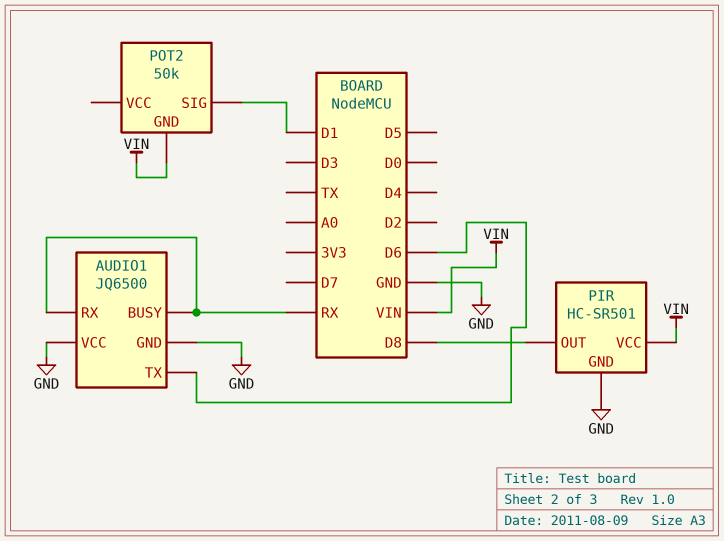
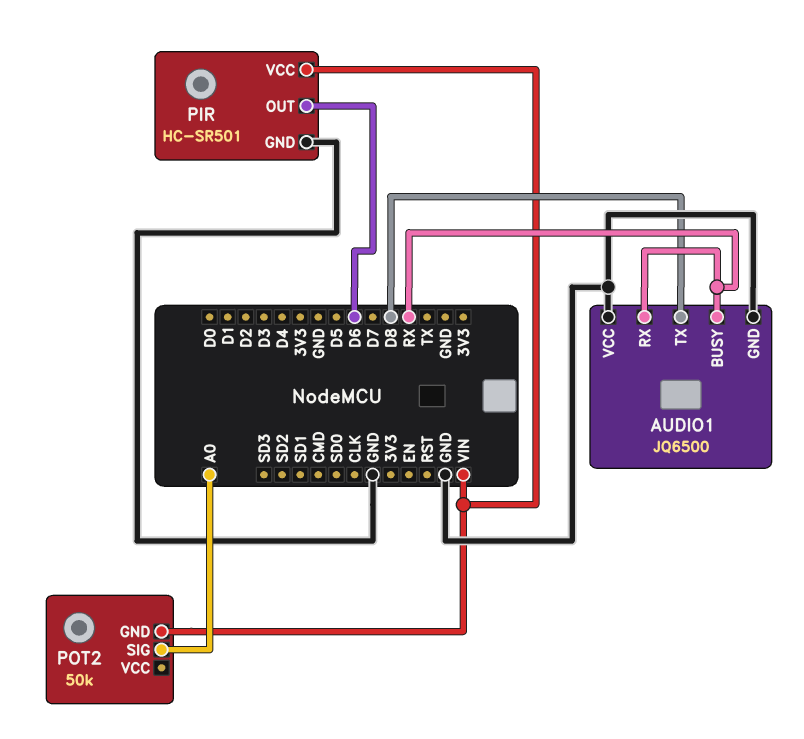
AUDIO1 pin TX: D6 -> D8
PIR pin OUT: D8 -> D6
POT2 pin SIG: D1 -> A0

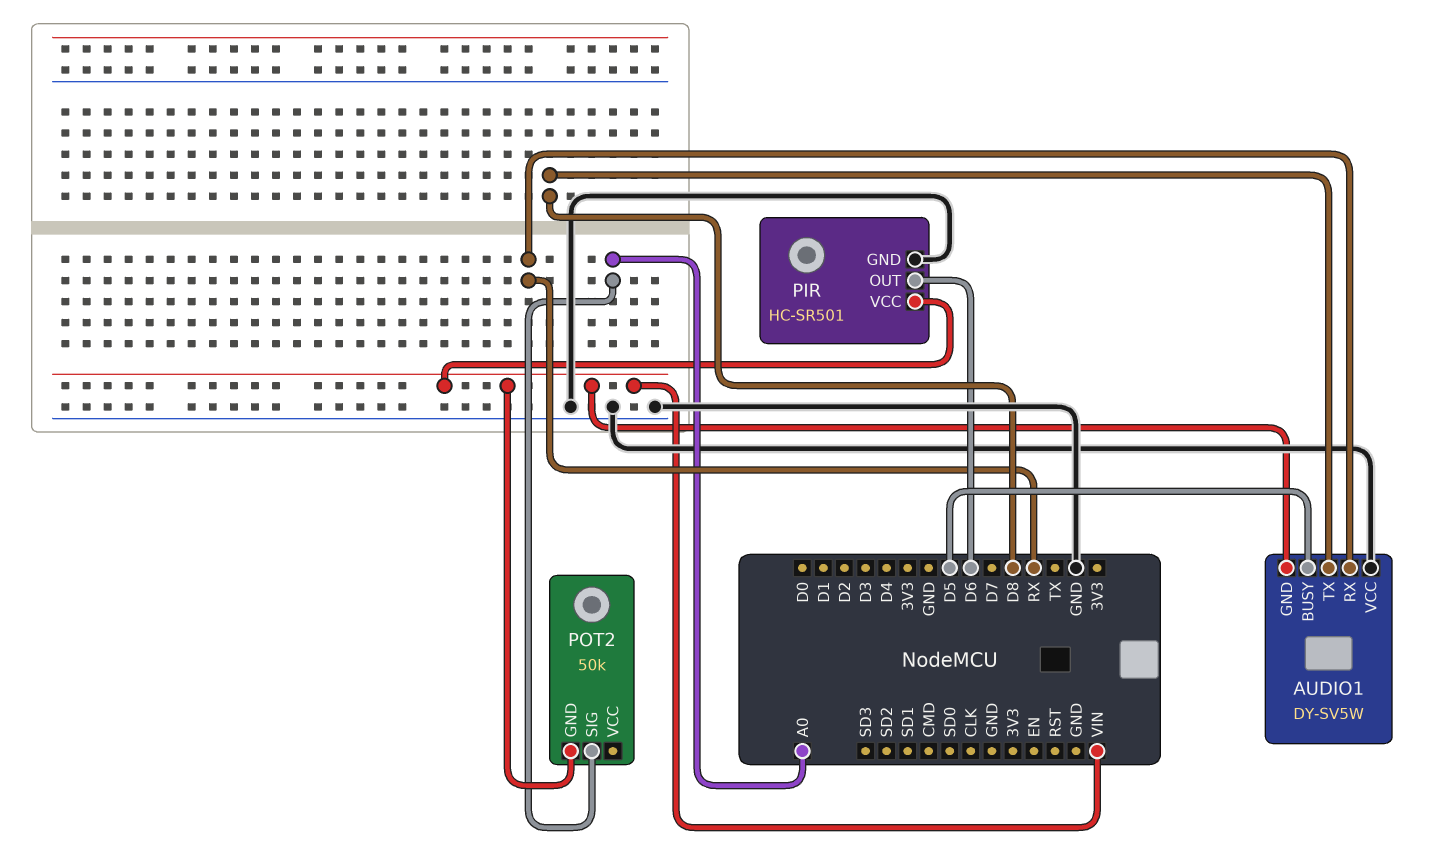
AUDIO1: JQ6500 -> DY-SV5W
AUDIO1 pin BUSY: RX -> D5
AUDIO1 pin GND: GND -> VIN

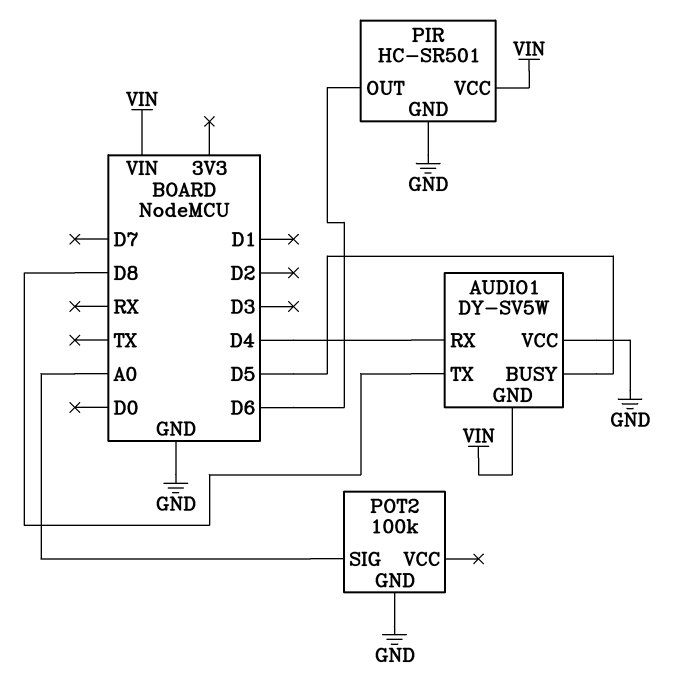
AUDIO1 pin RX: RX -> D4
POT2: 50k -> 100k
POT2 pin GND: VIN -> GND

